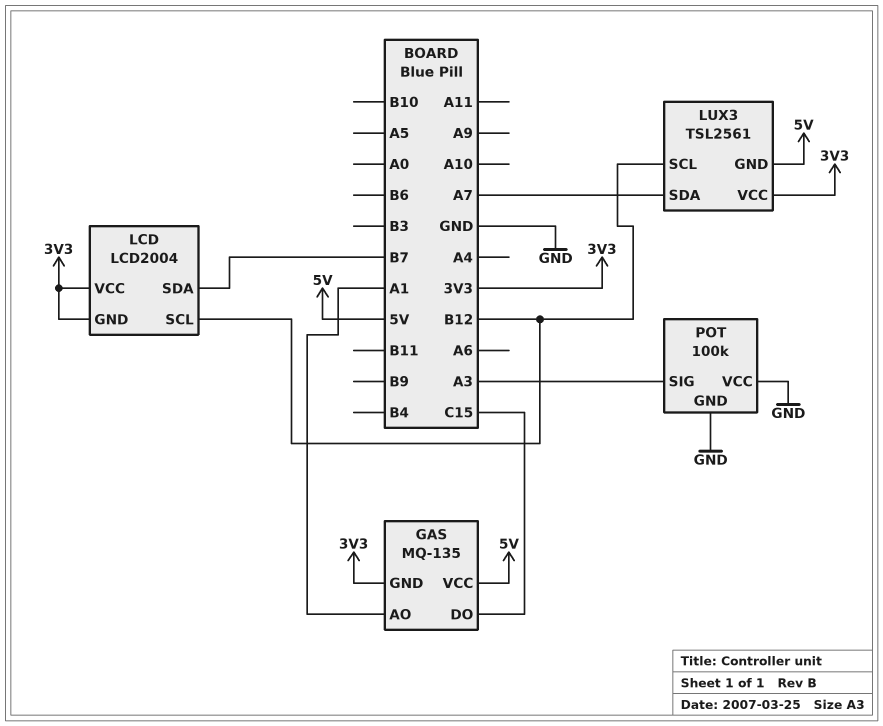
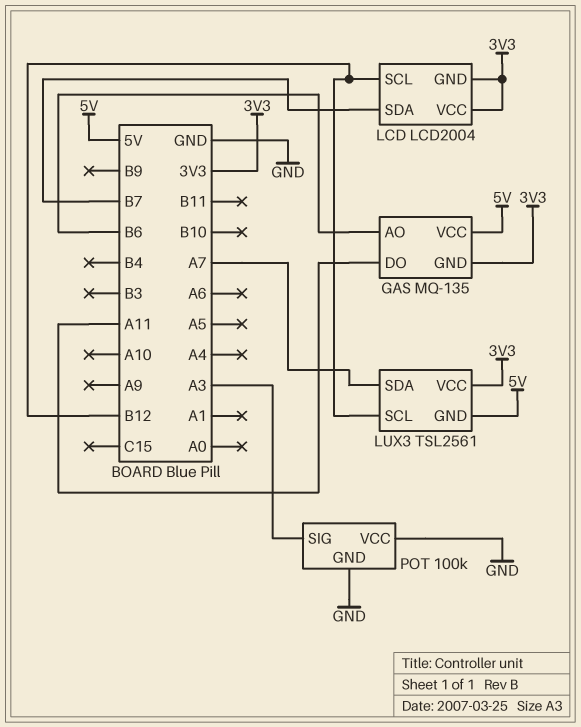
GAS pin AO: A1 -> B6
GAS pin DO: C15 -> A11

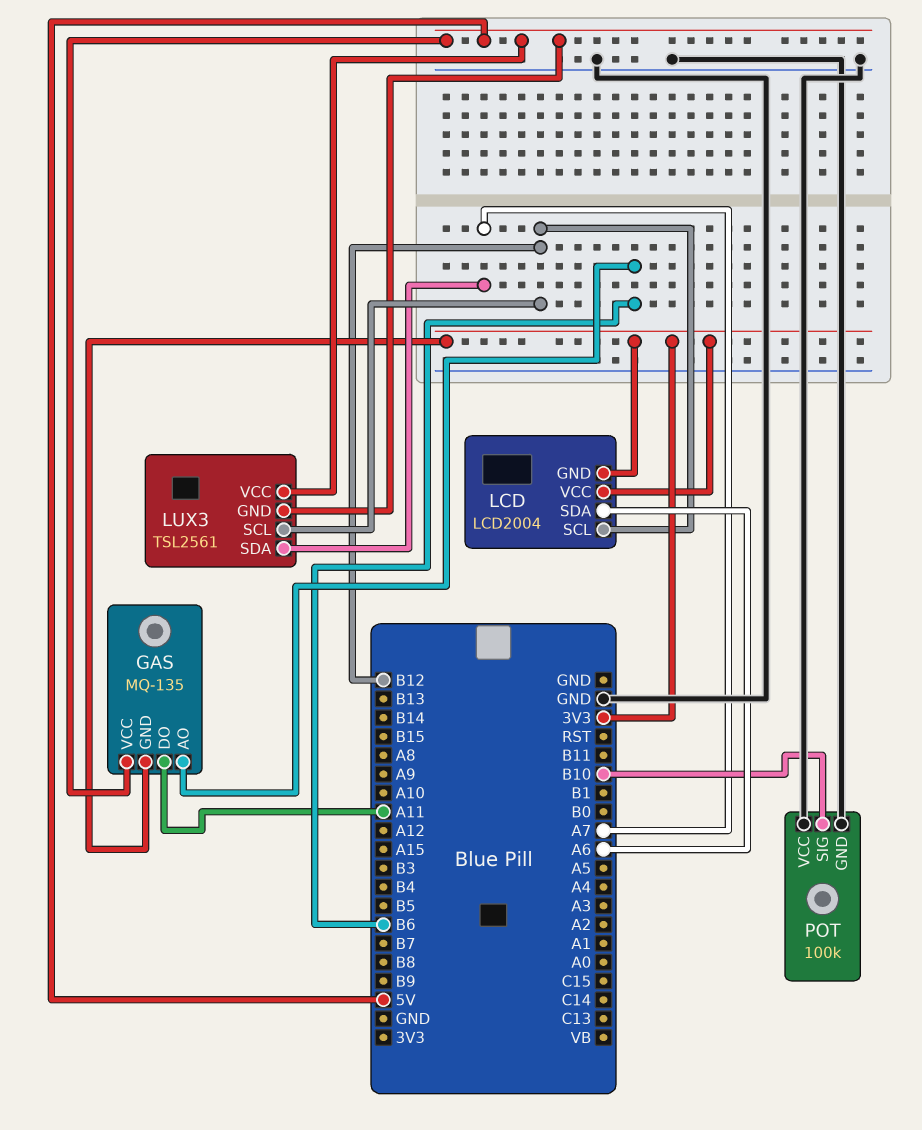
LCD pin SDA: B7 -> A6
LUX3 pin VCC: 3V3 -> 5V
POT pin SIG: A3 -> B10

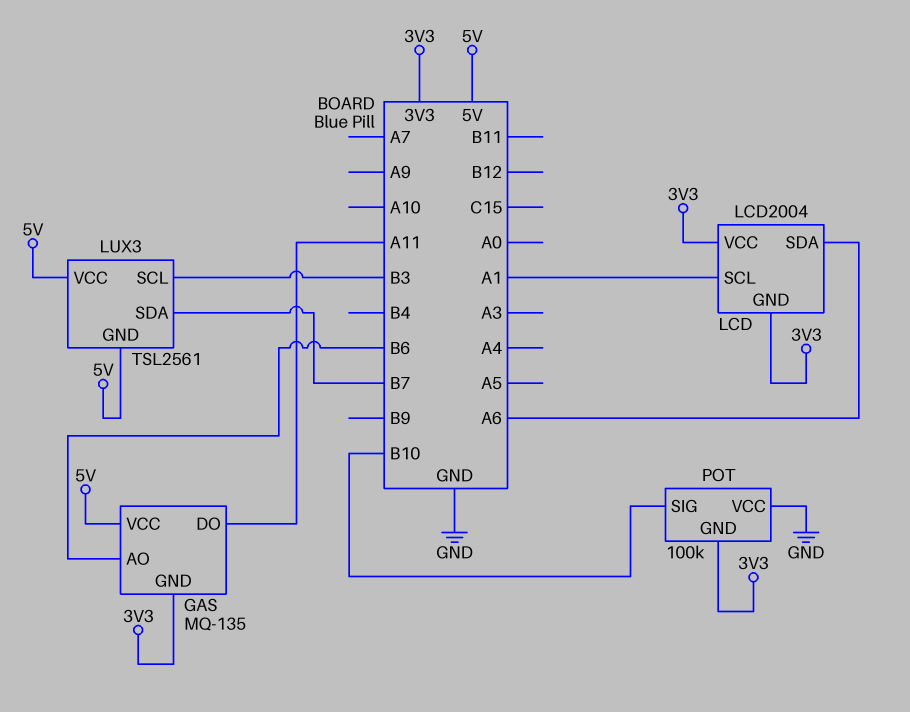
LCD pin SCL: B12 -> A1
LUX3 pin SCL: B12 -> B3
LUX3 pin SDA: A7 -> B7
POT pin GND: GND -> 3V3

